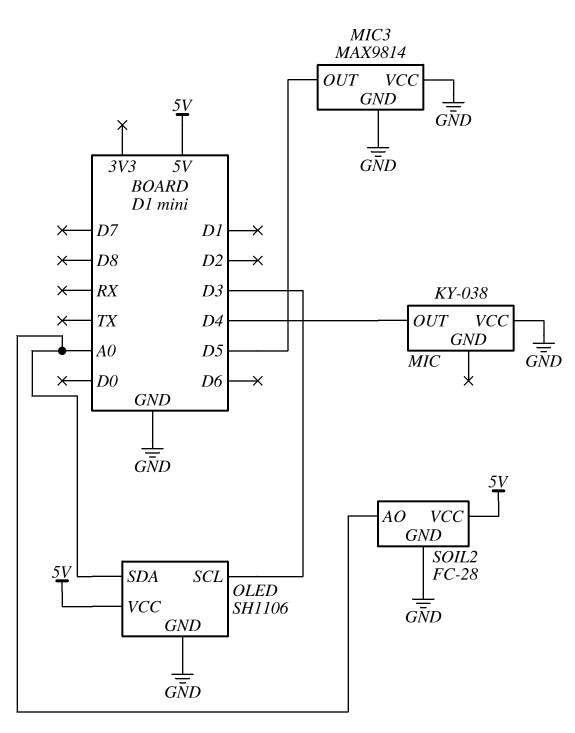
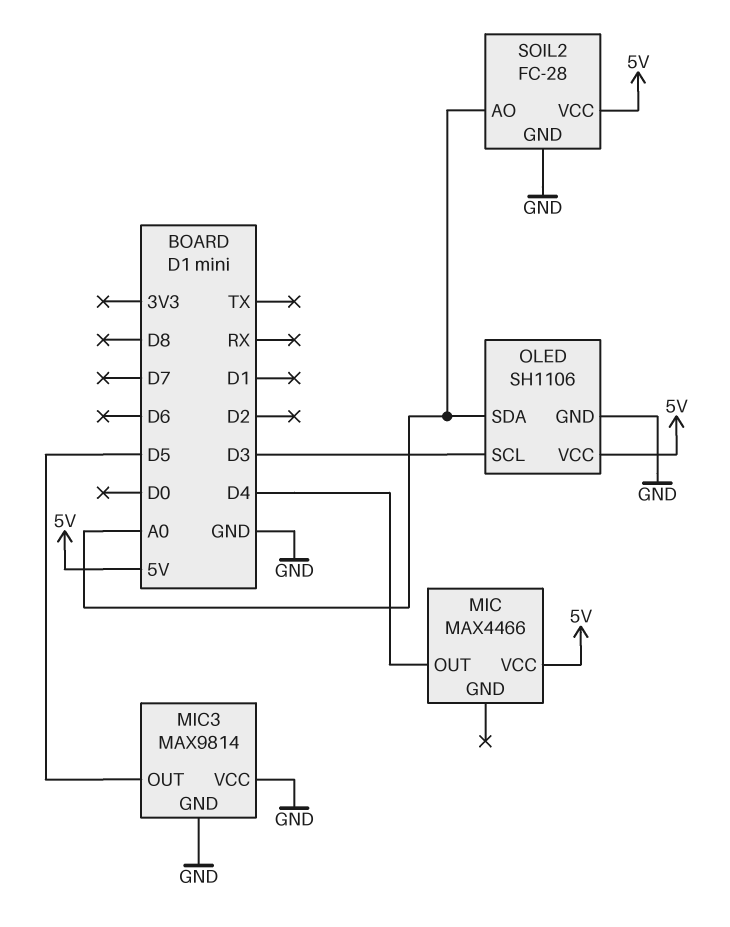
MIC: KY-038 -> MAX4466
MIC pin VCC: GND -> 5V

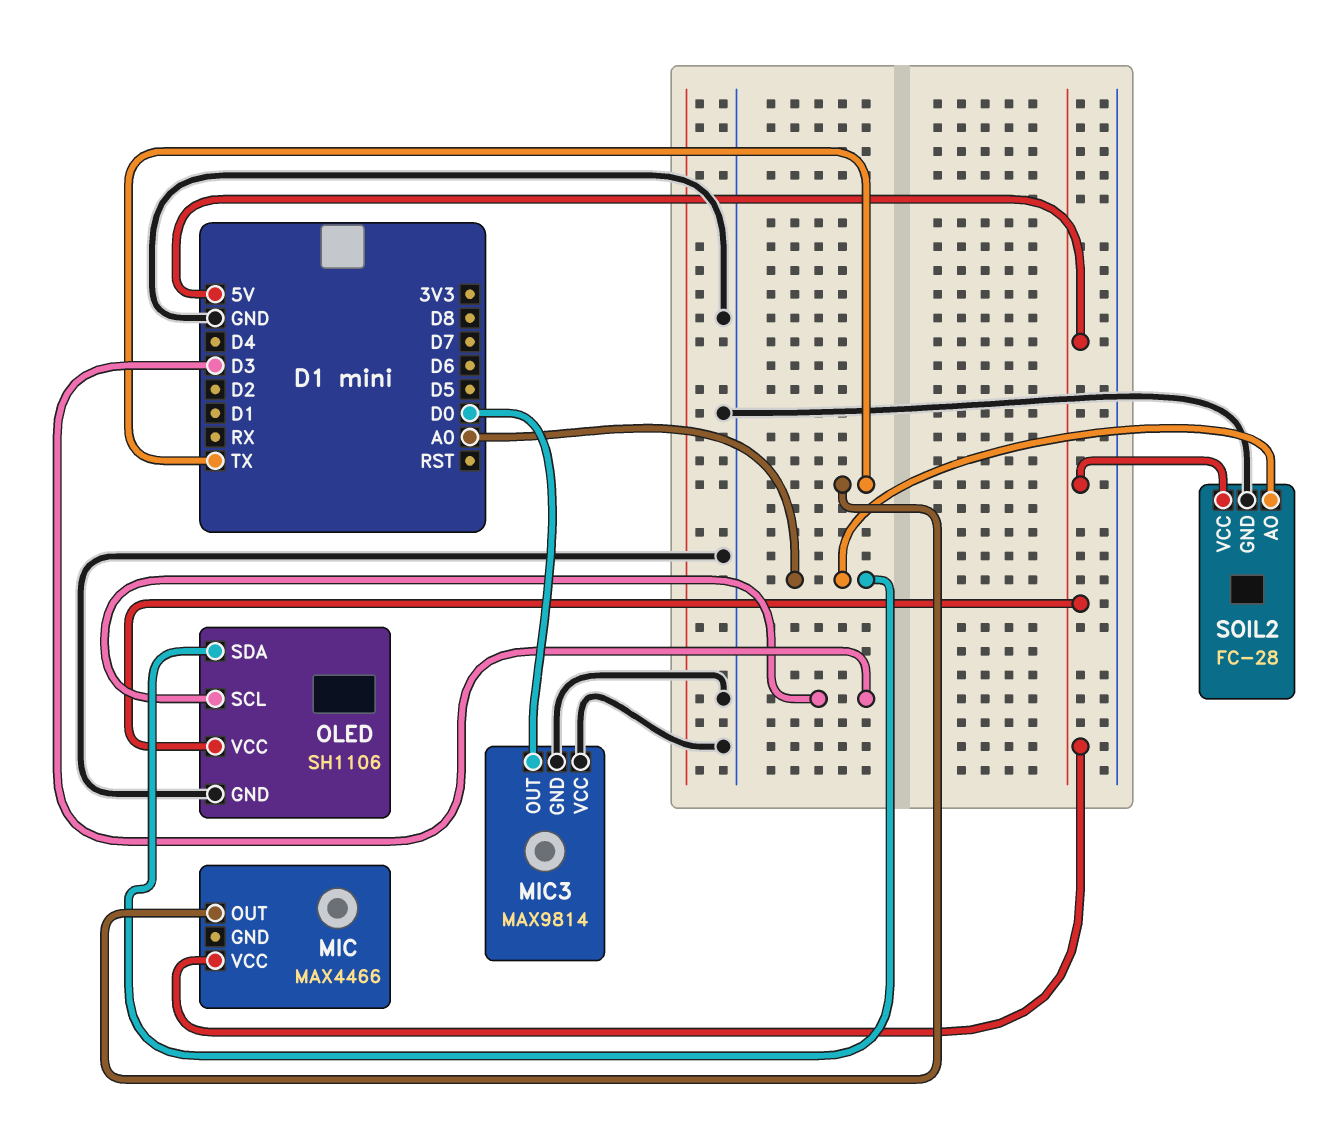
MIC pin OUT: D4 -> TX
MIC3 pin OUT: D5 -> D0

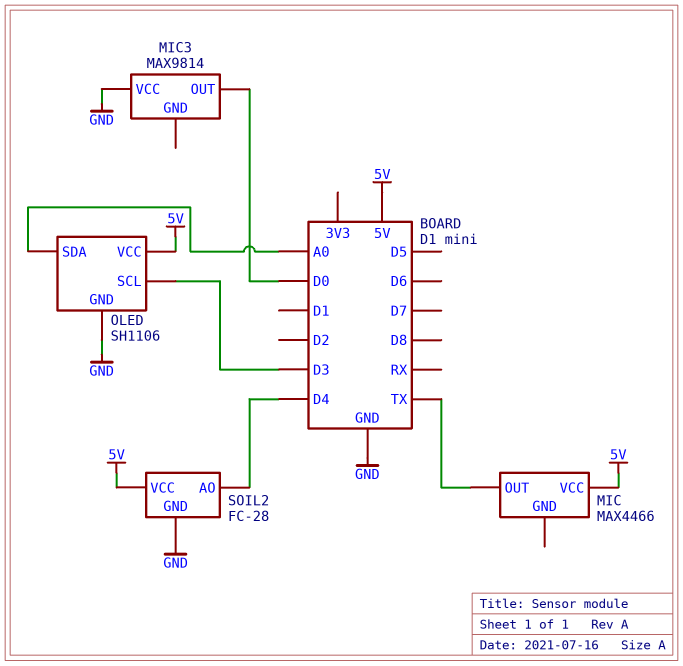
MIC3 pin GND: GND -> none
SOIL2 pin AO: A0 -> D4

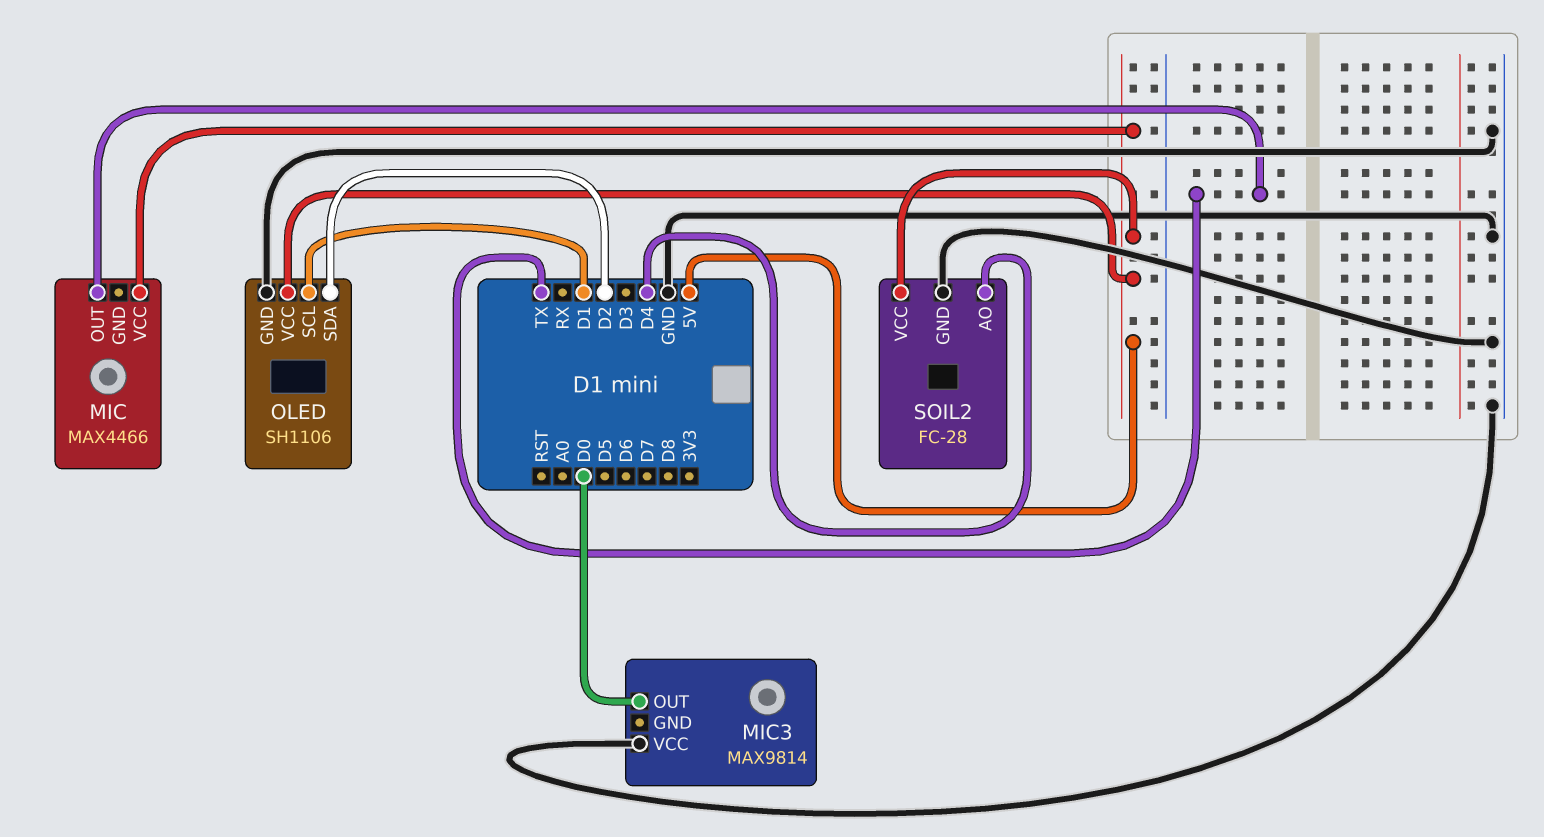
OLED pin SCL: D3 -> D1
OLED pin SDA: A0 -> D2

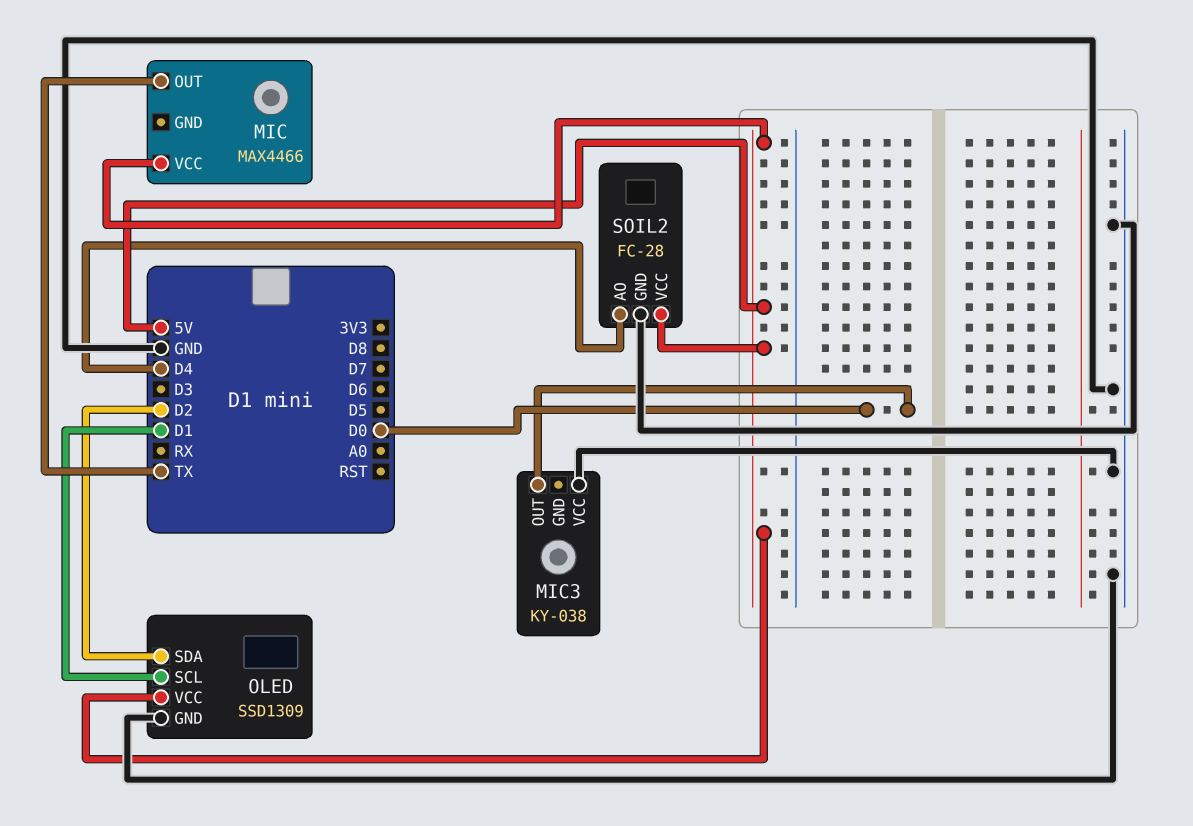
MIC3: MAX9814 -> KY-038
OLED: SH1106 -> SSD1309

